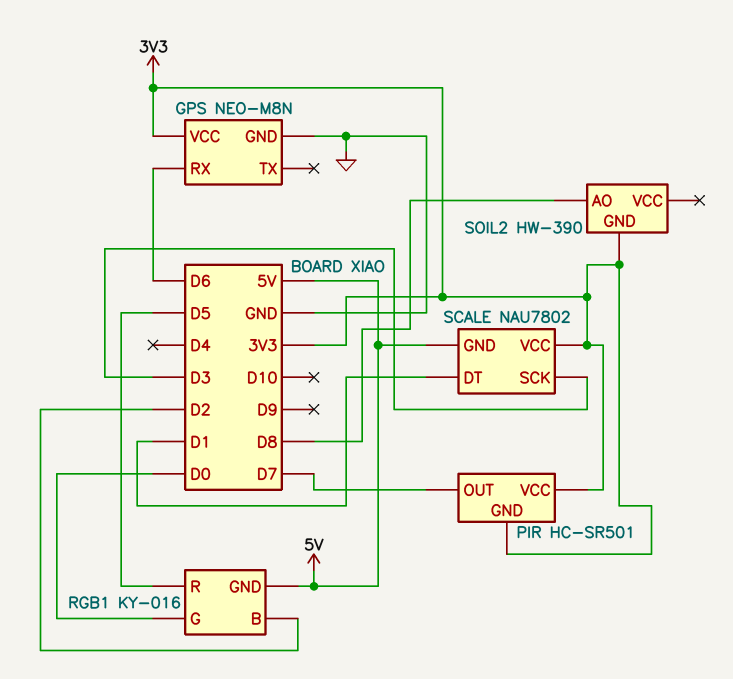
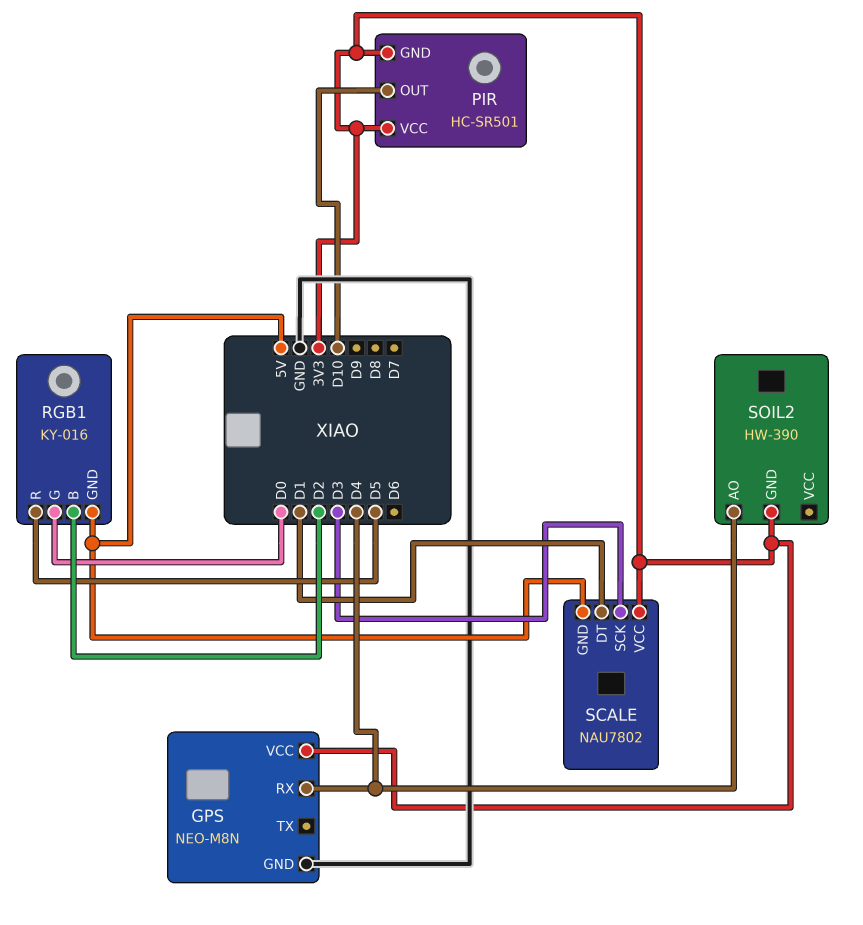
GPS pin RX: D6 -> D4
PIR pin OUT: D7 -> D10
SOIL2 pin AO: D8 -> D4

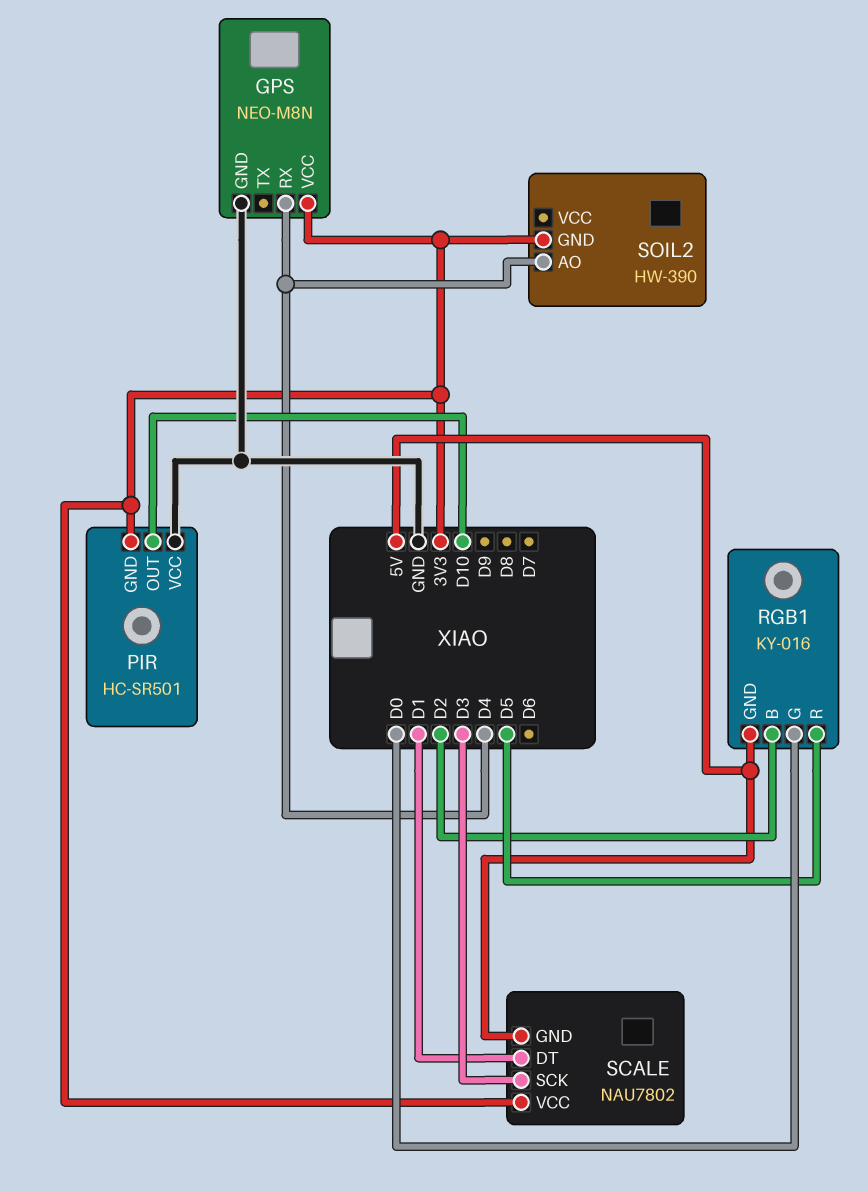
PIR pin VCC: 3V3 -> GND

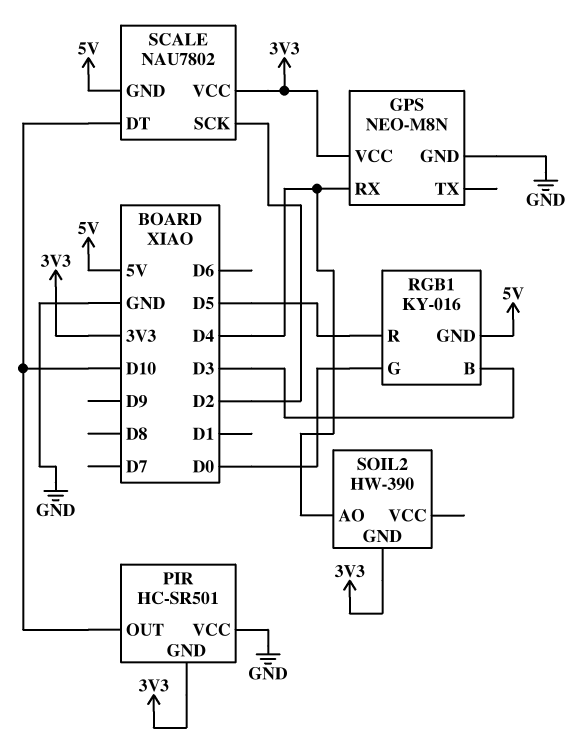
RGB1 pin B: D2 -> D3
SCALE pin DT: D1 -> D10
SCALE pin SCK: D3 -> D2

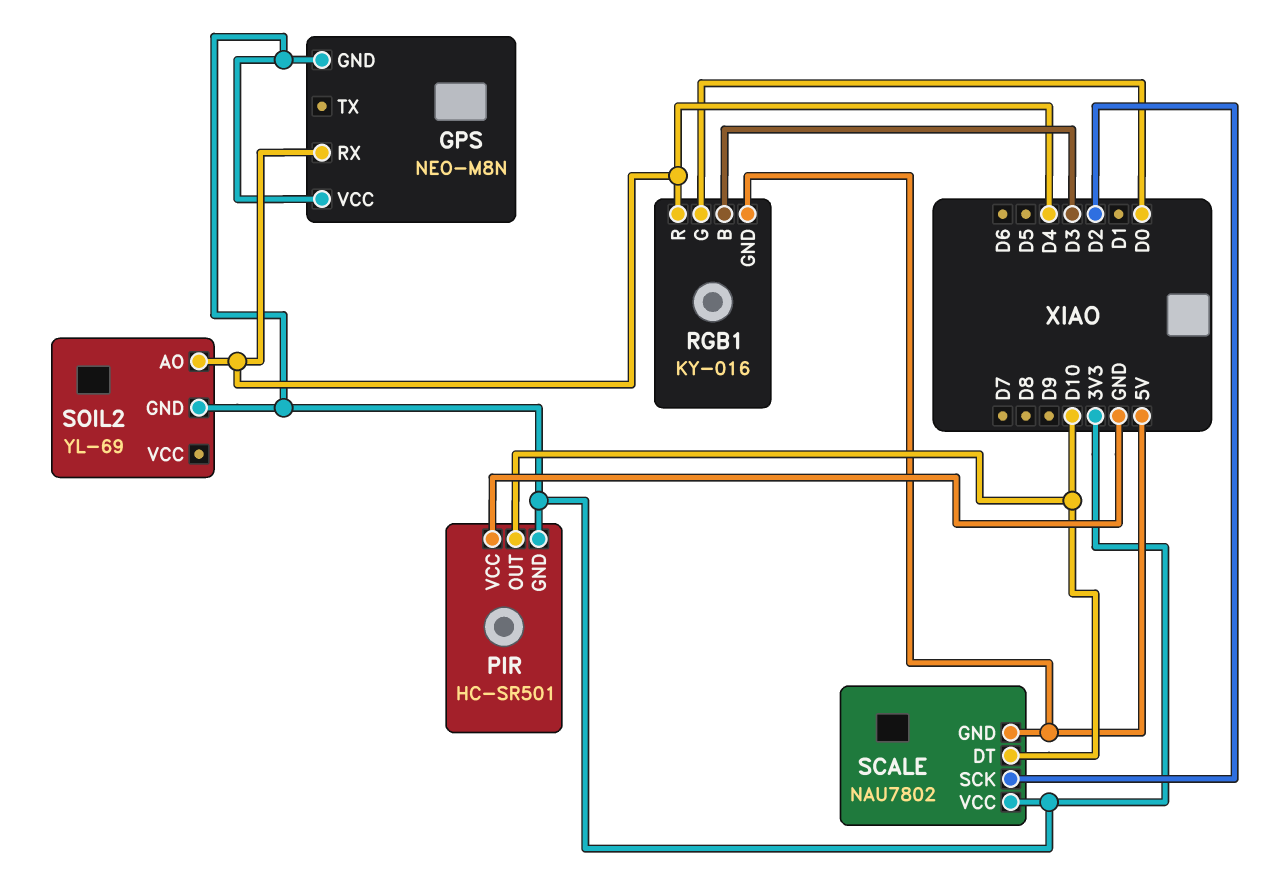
GPS pin GND: GND -> 3V3
RGB1 pin R: D5 -> D4
SOIL2: HW-390 -> YL-69

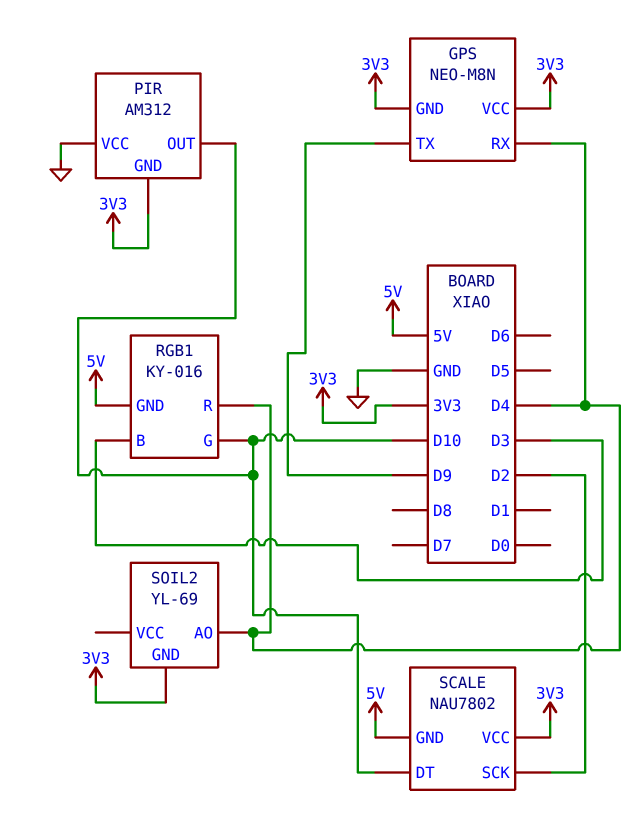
GPS pin TX: none -> D9
PIR: HC-SR501 -> AM312
RGB1 pin G: D0 -> D10

